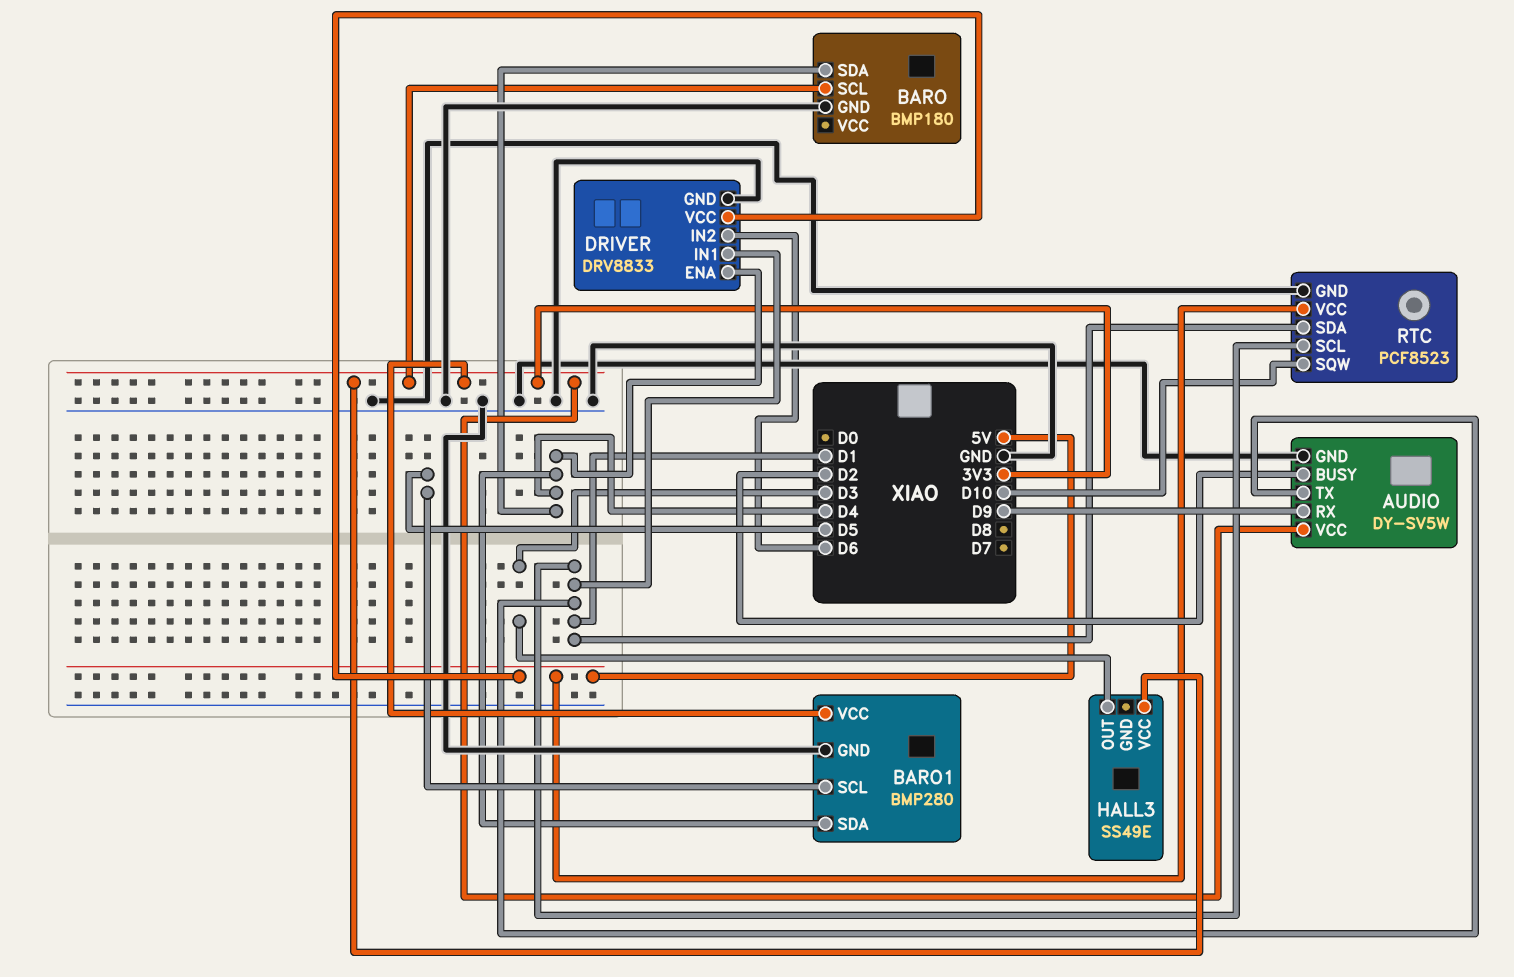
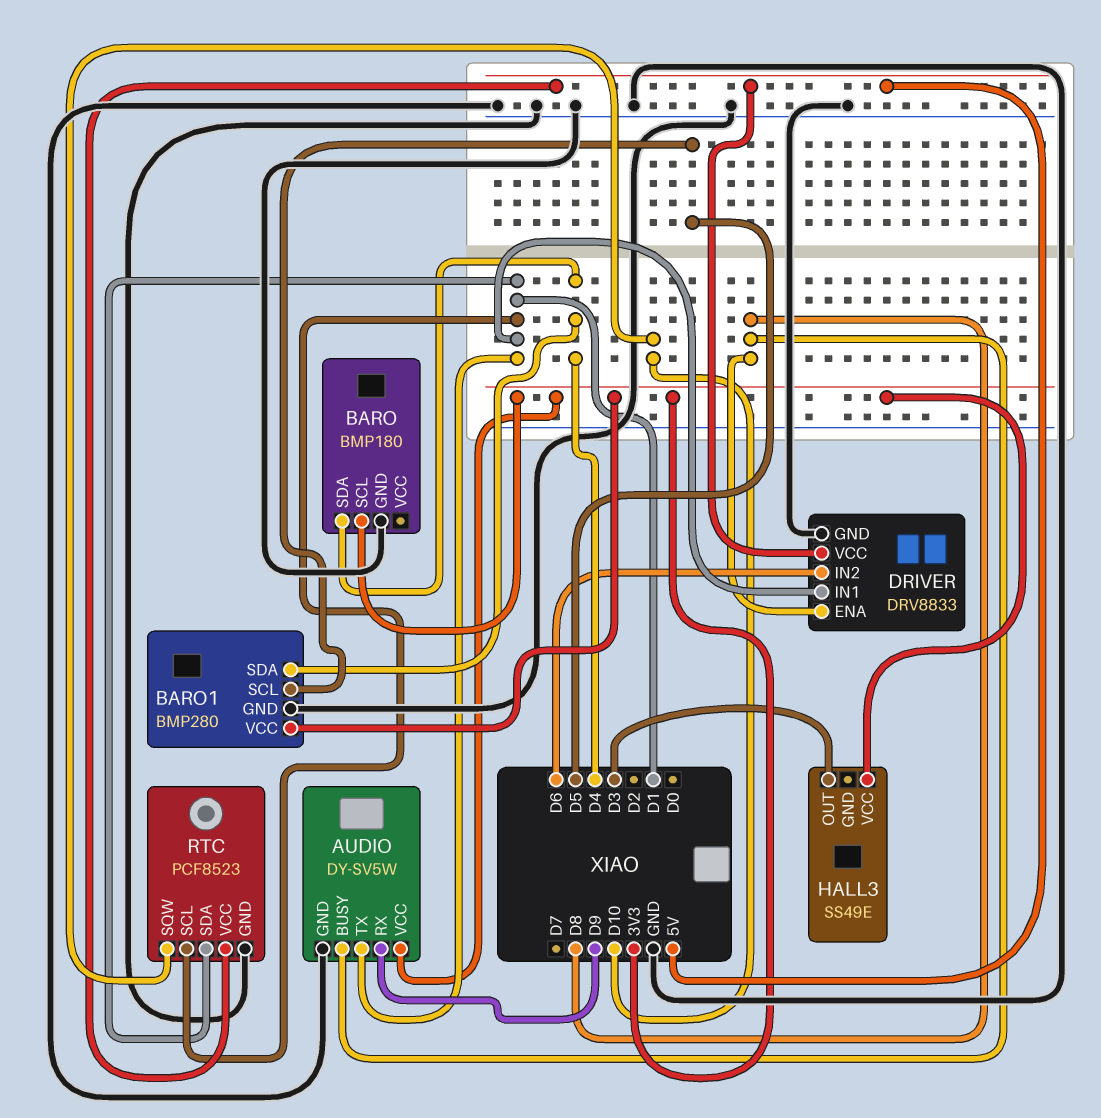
AUDIO pin BUSY: D2 -> D8
DRIVER pin ENA: D4 -> D8

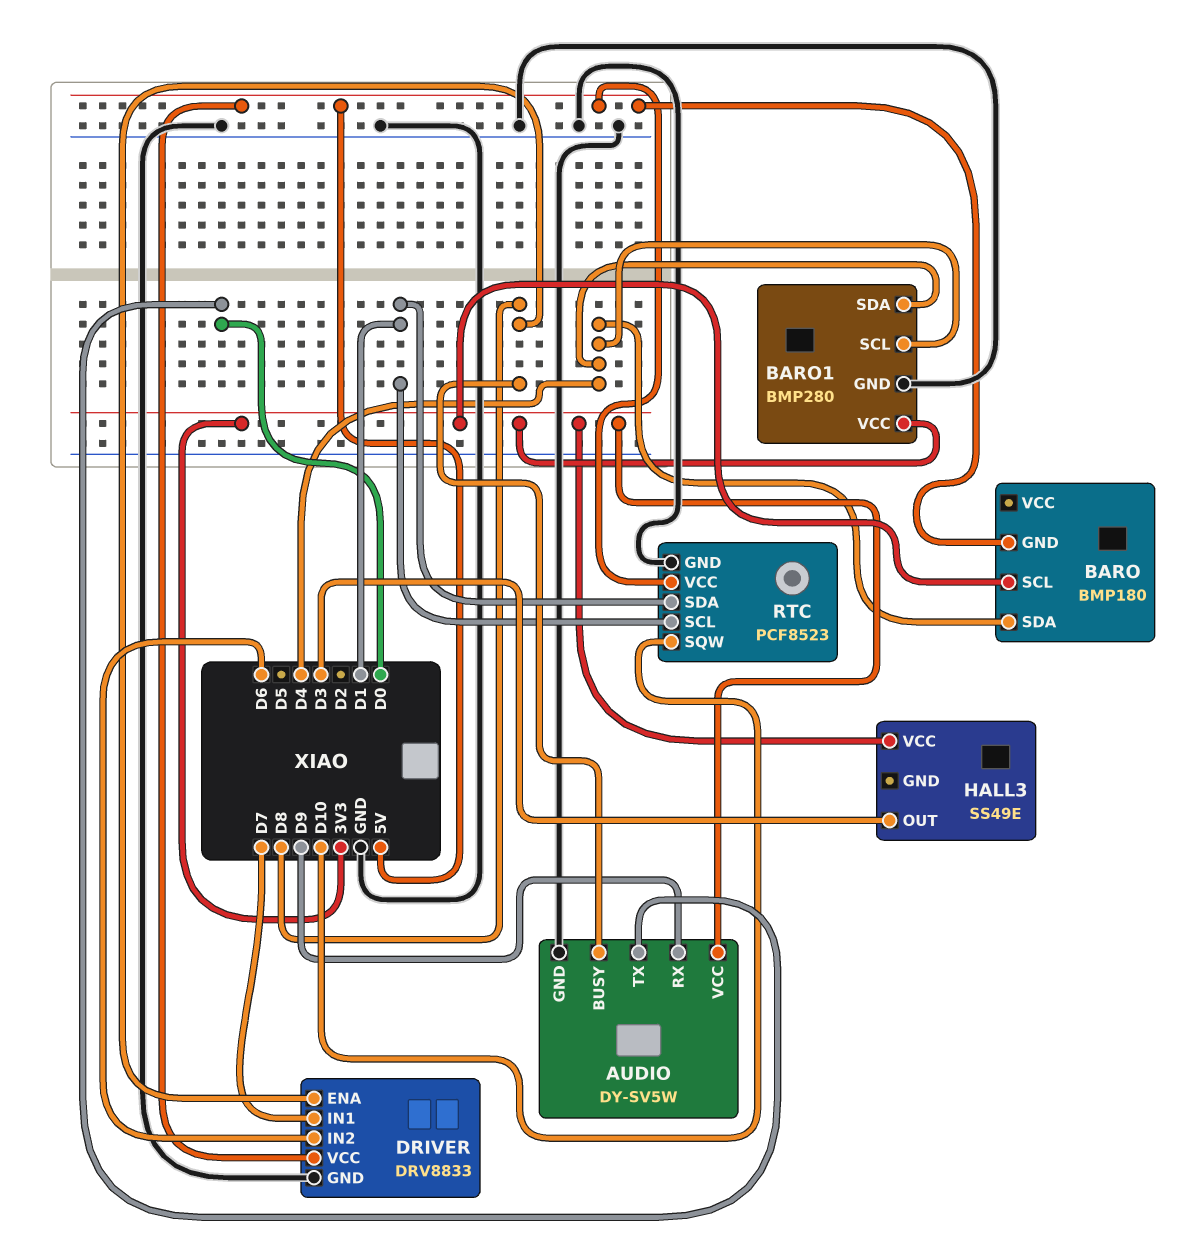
AUDIO pin TX: D1 -> D0
BARO pin GND: GND -> 5V
BARO1 pin SCL: D5 -> D4
DRIVER pin IN1: D1 -> D7

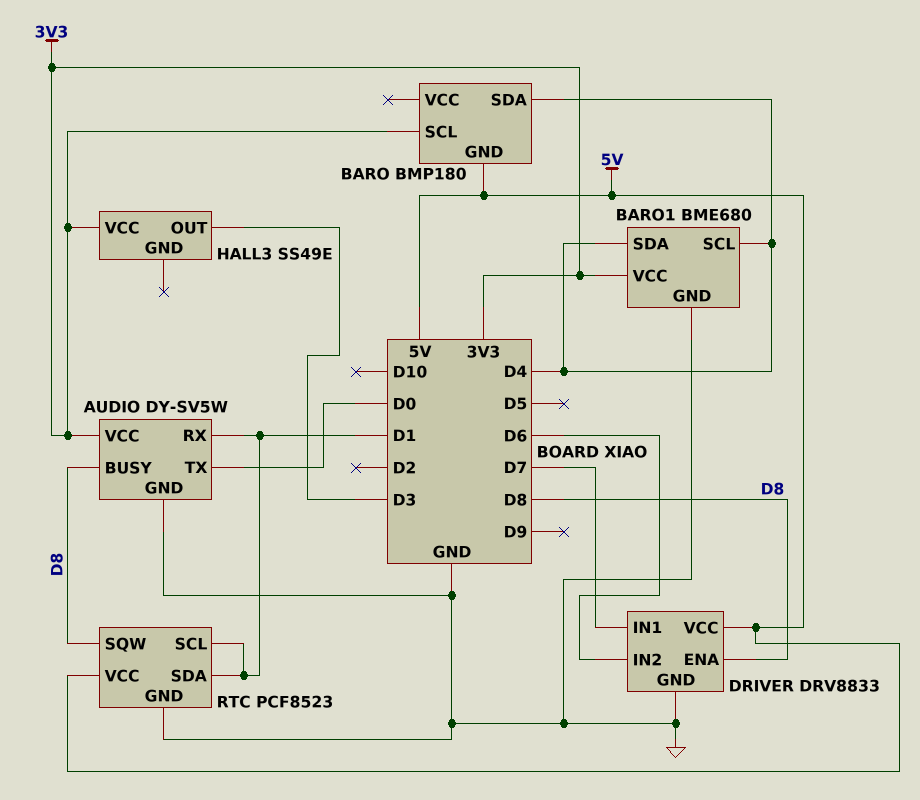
AUDIO pin RX: D9 -> D1
BARO1: BMP280 -> BME680
RTC pin SQW: D10 -> D8

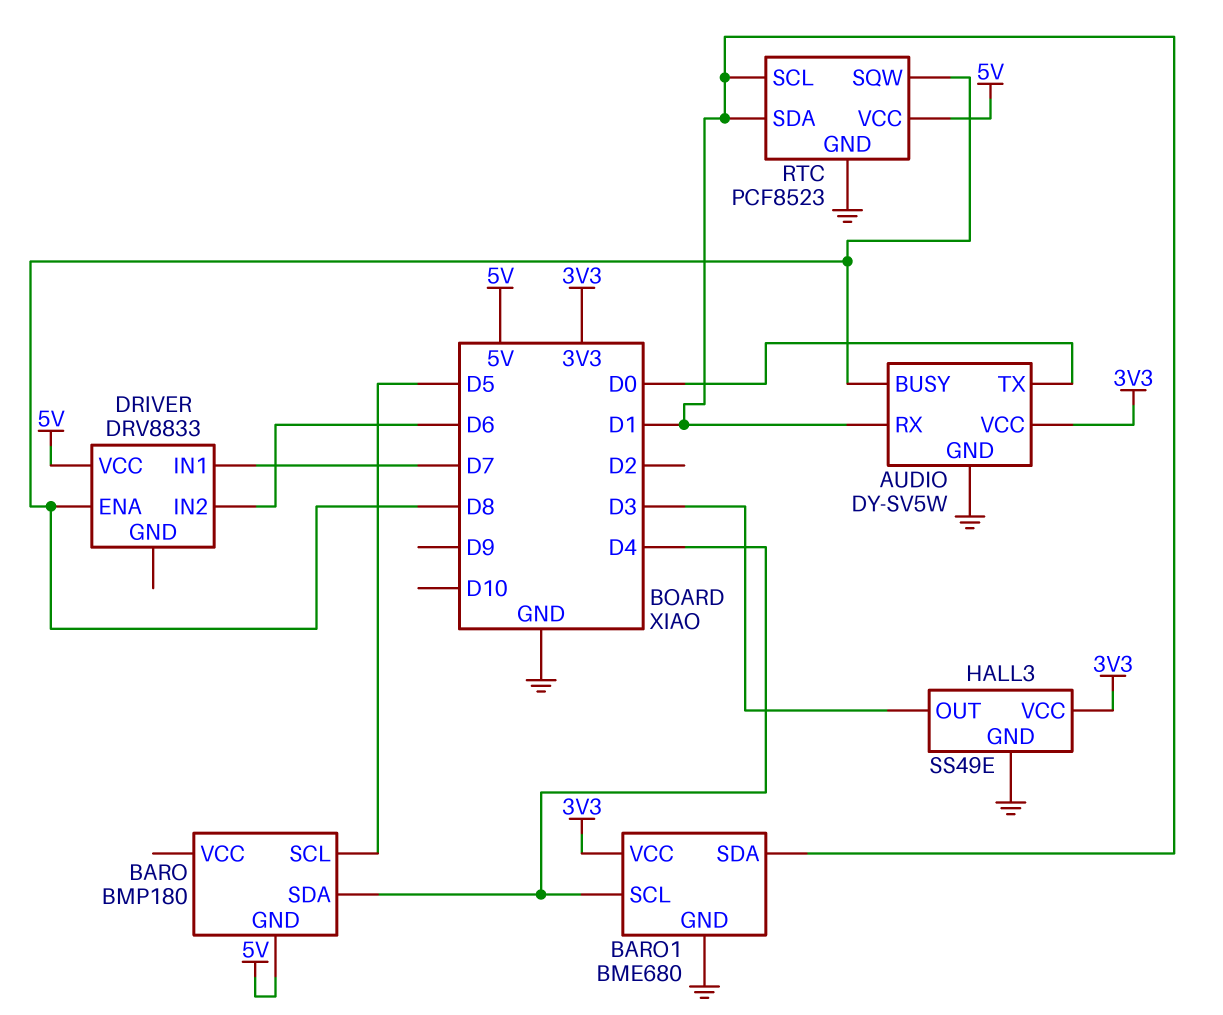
BARO pin SCL: 3V3 -> D5
BARO1 pin SDA: D4 -> D1
DRIVER pin GND: GND -> none
HALL3 pin GND: none -> GND

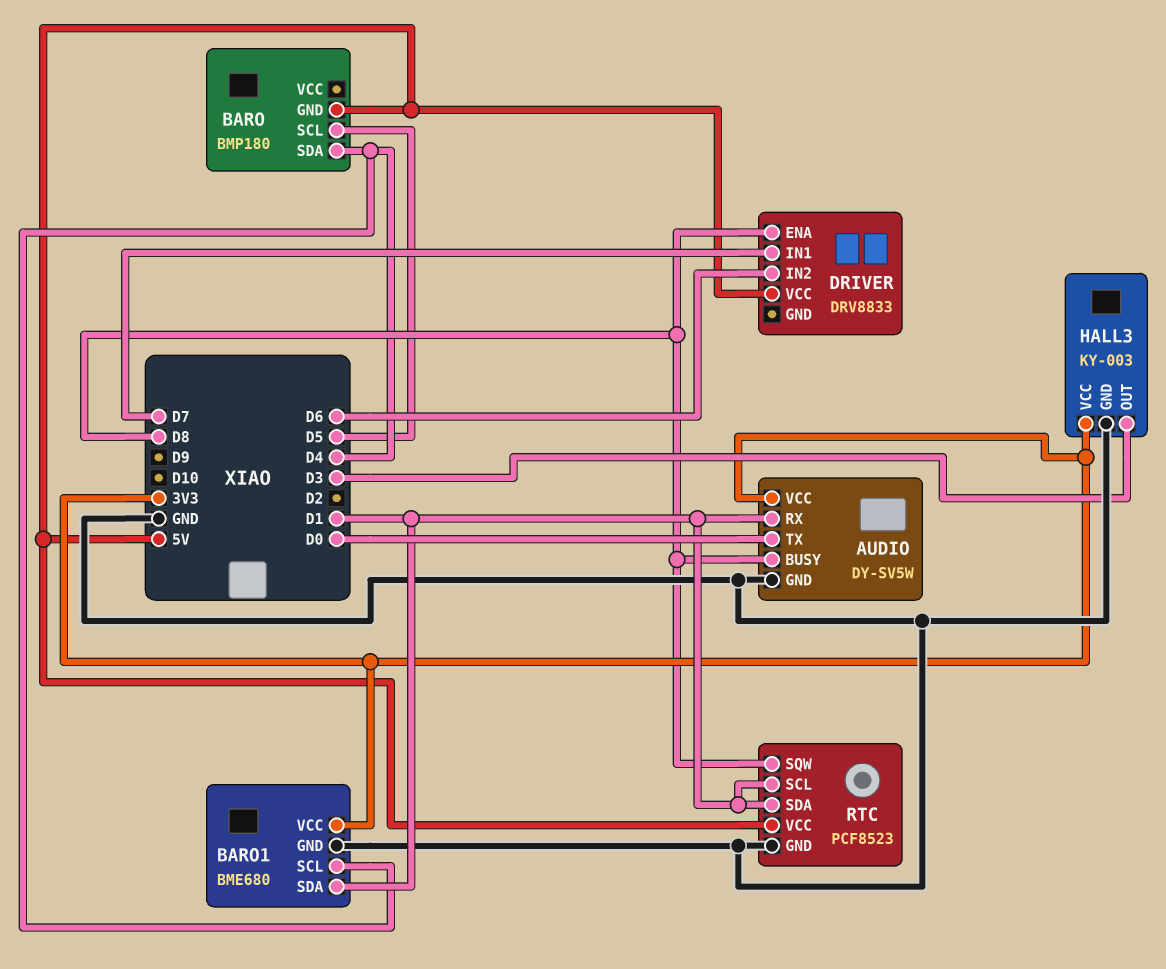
HALL3: SS49E -> KY-003

